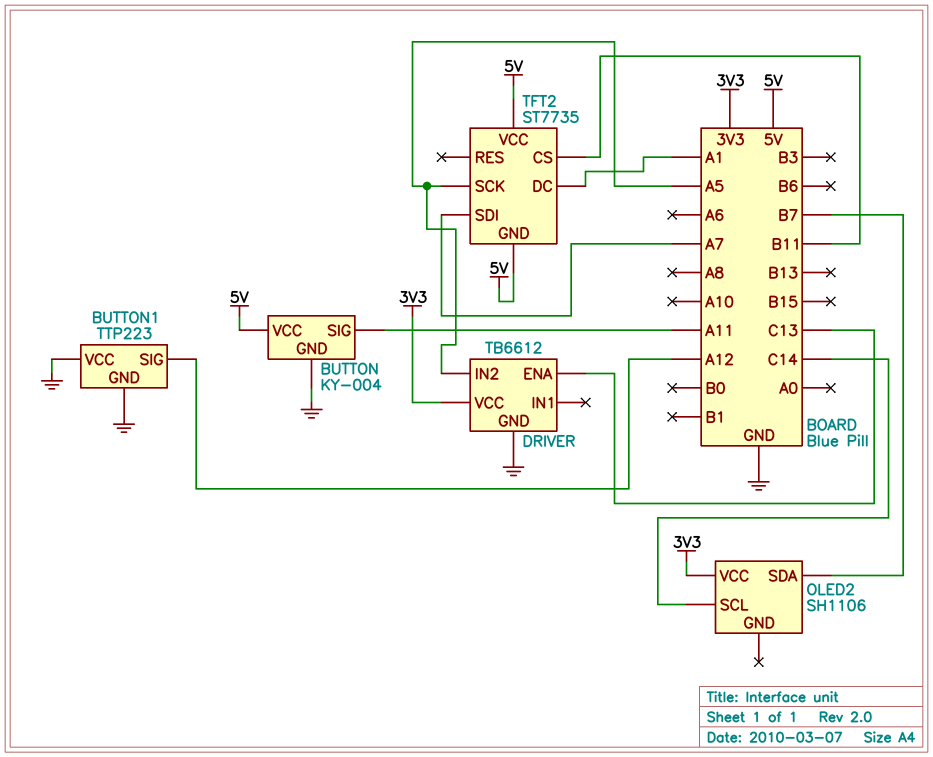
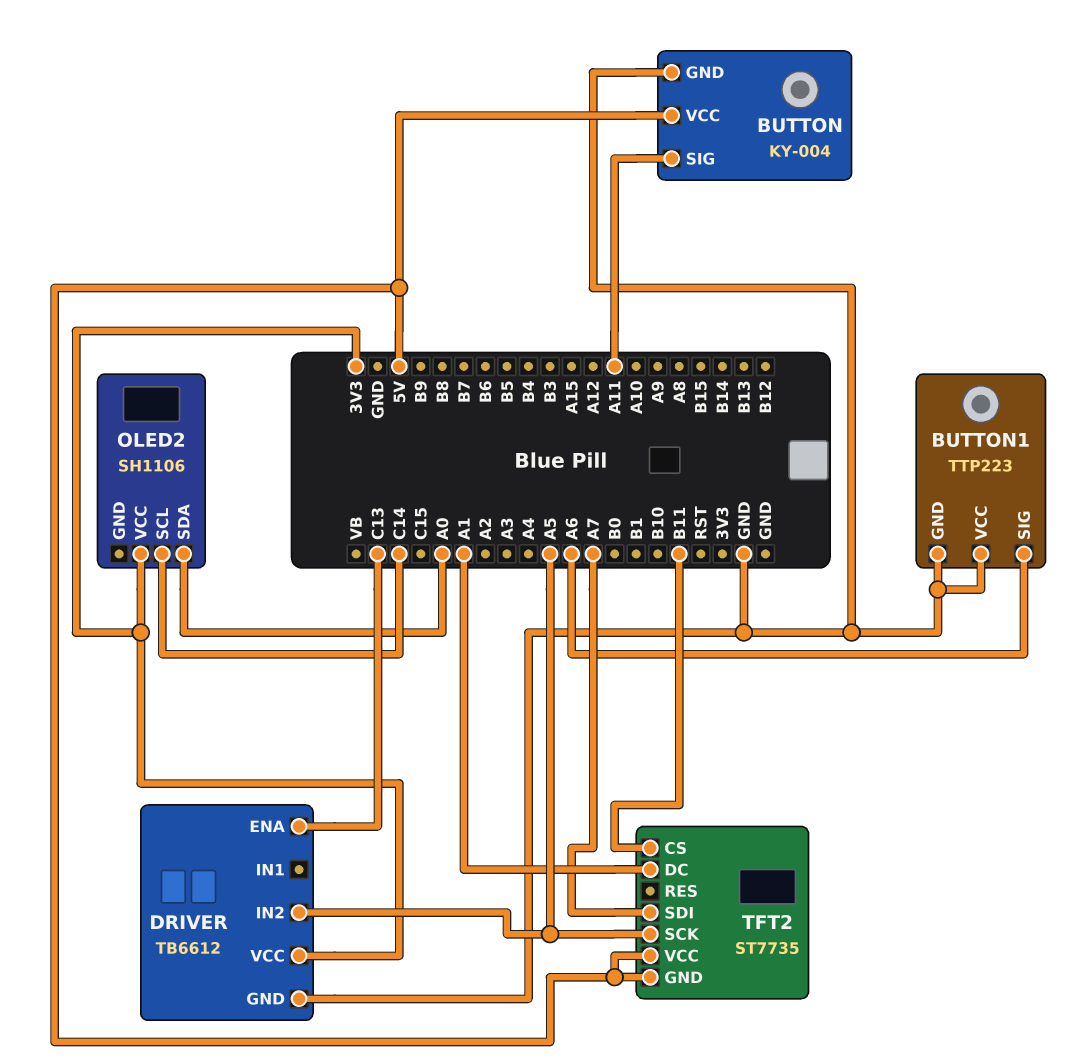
BUTTON1 pin SIG: A12 -> A6
OLED2 pin SDA: B7 -> A0

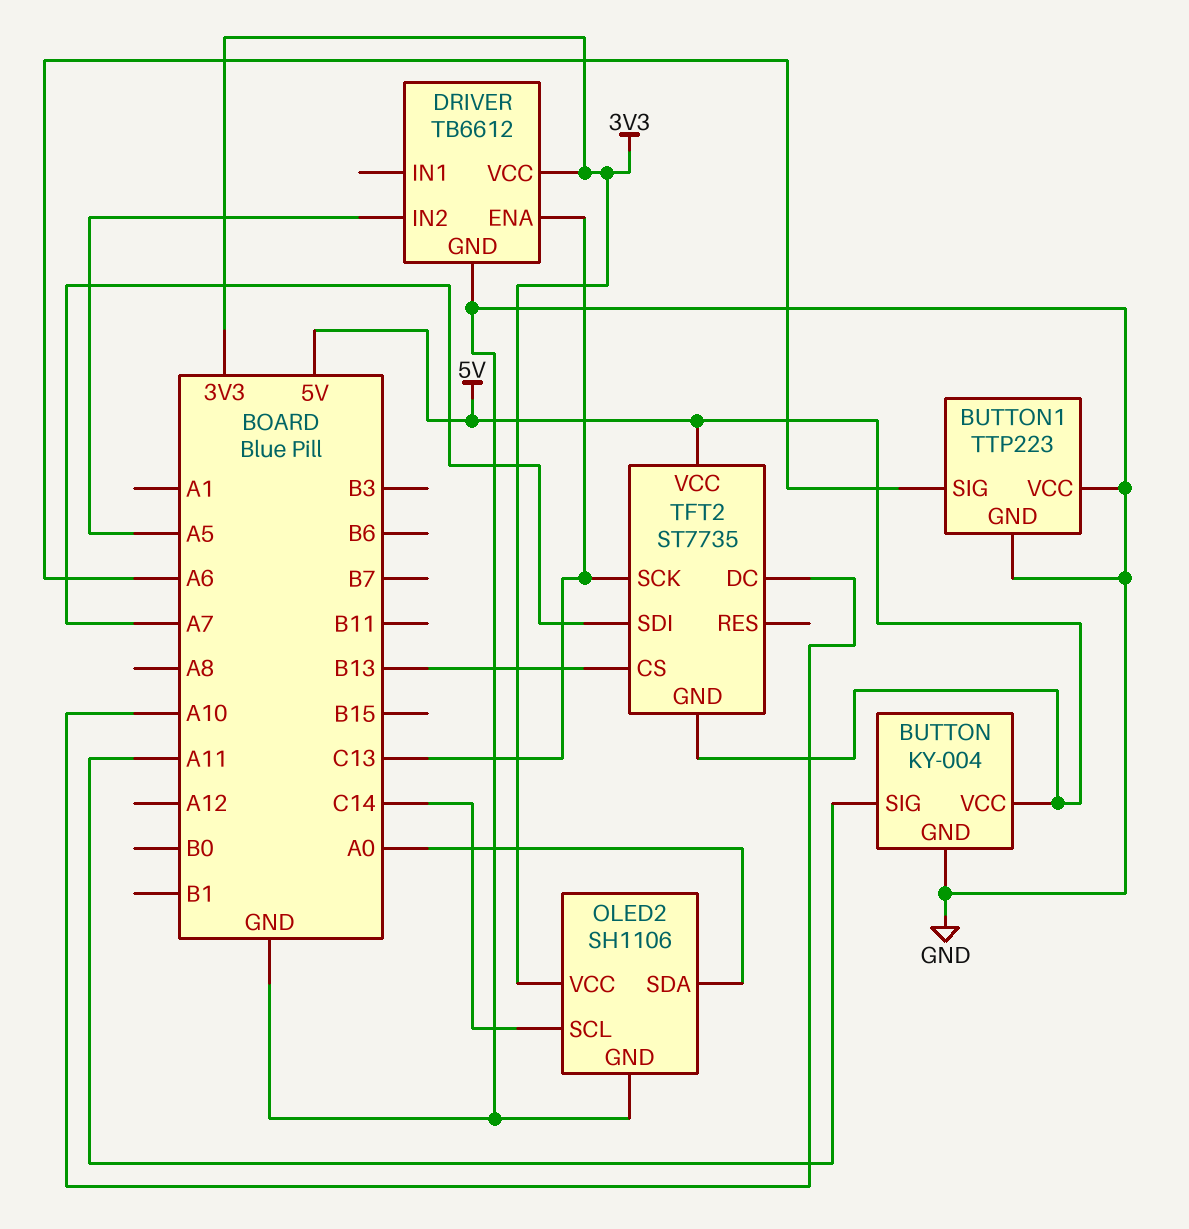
OLED2 pin GND: none -> GND
TFT2 pin CS: B11 -> B13
TFT2 pin DC: A1 -> A10
TFT2 pin SCK: A5 -> C13

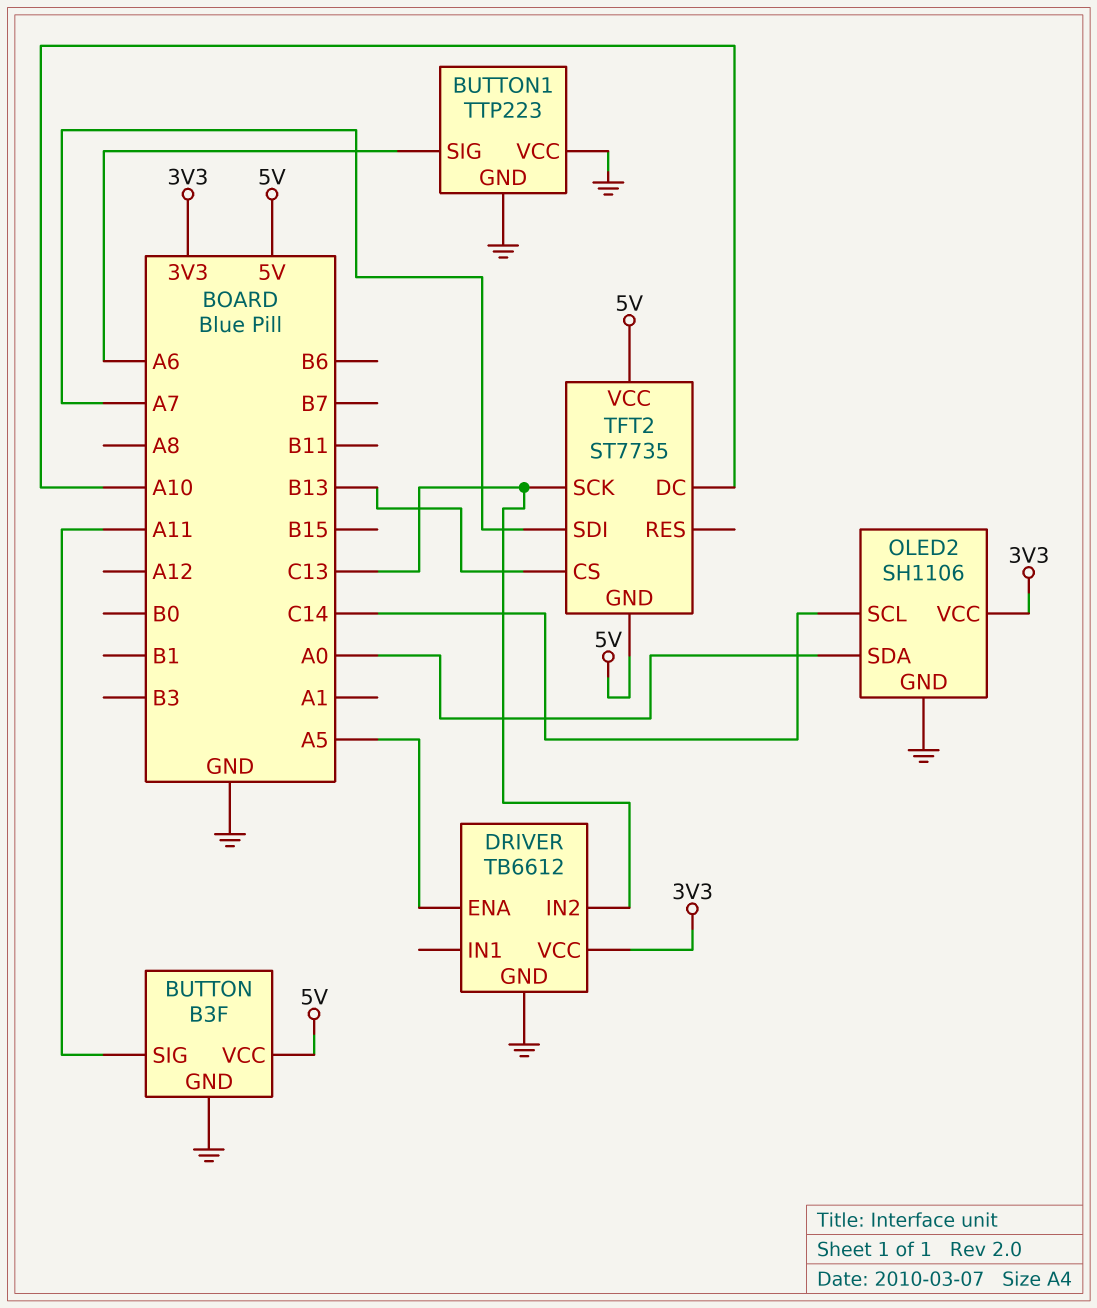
BUTTON: KY-004 -> B3F
DRIVER pin ENA: C13 -> A5
DRIVER pin IN2: A5 -> C13

